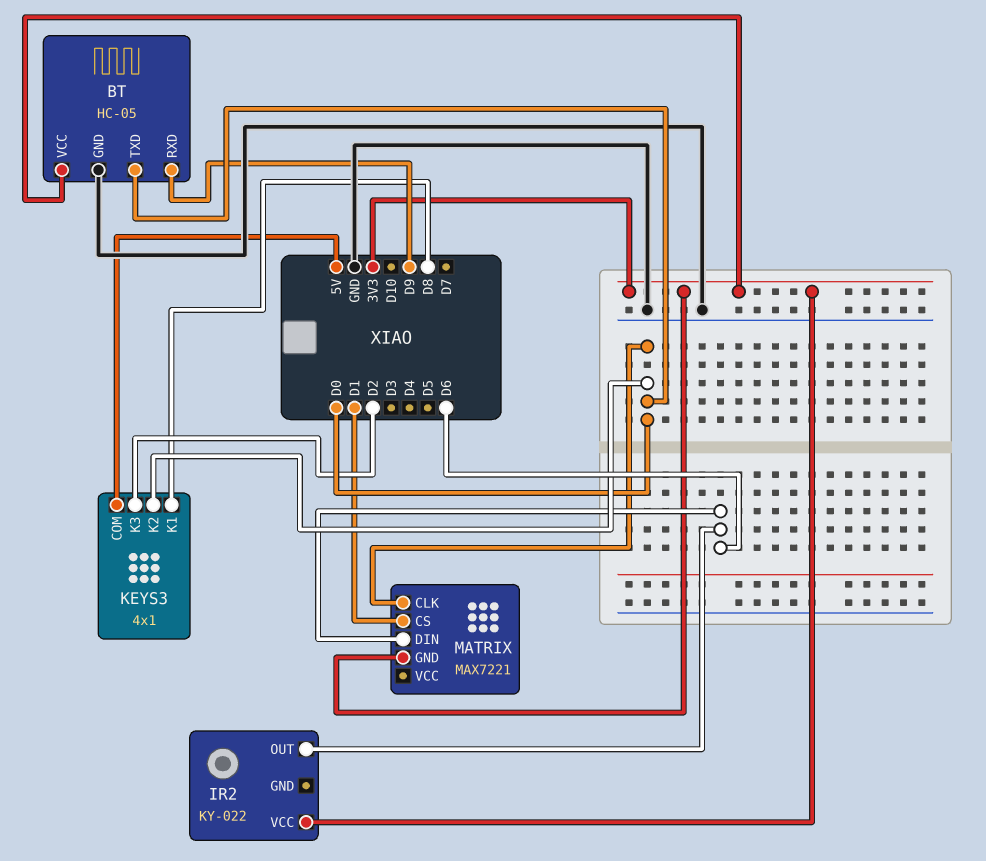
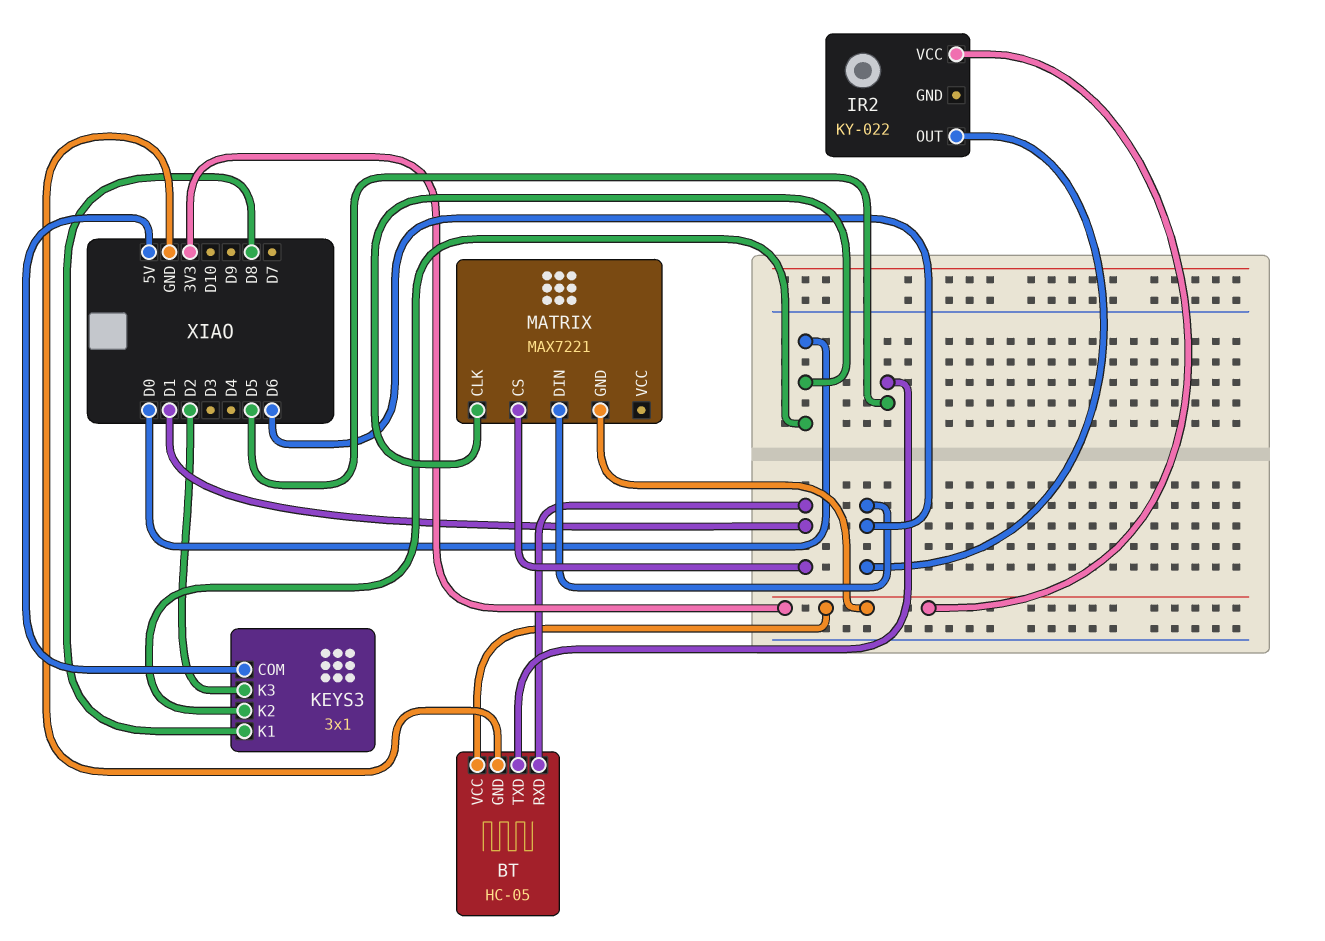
BT pin RXD: D9 -> D1
BT pin TXD: D0 -> D5
KEYS3: 4x1 -> 3x1

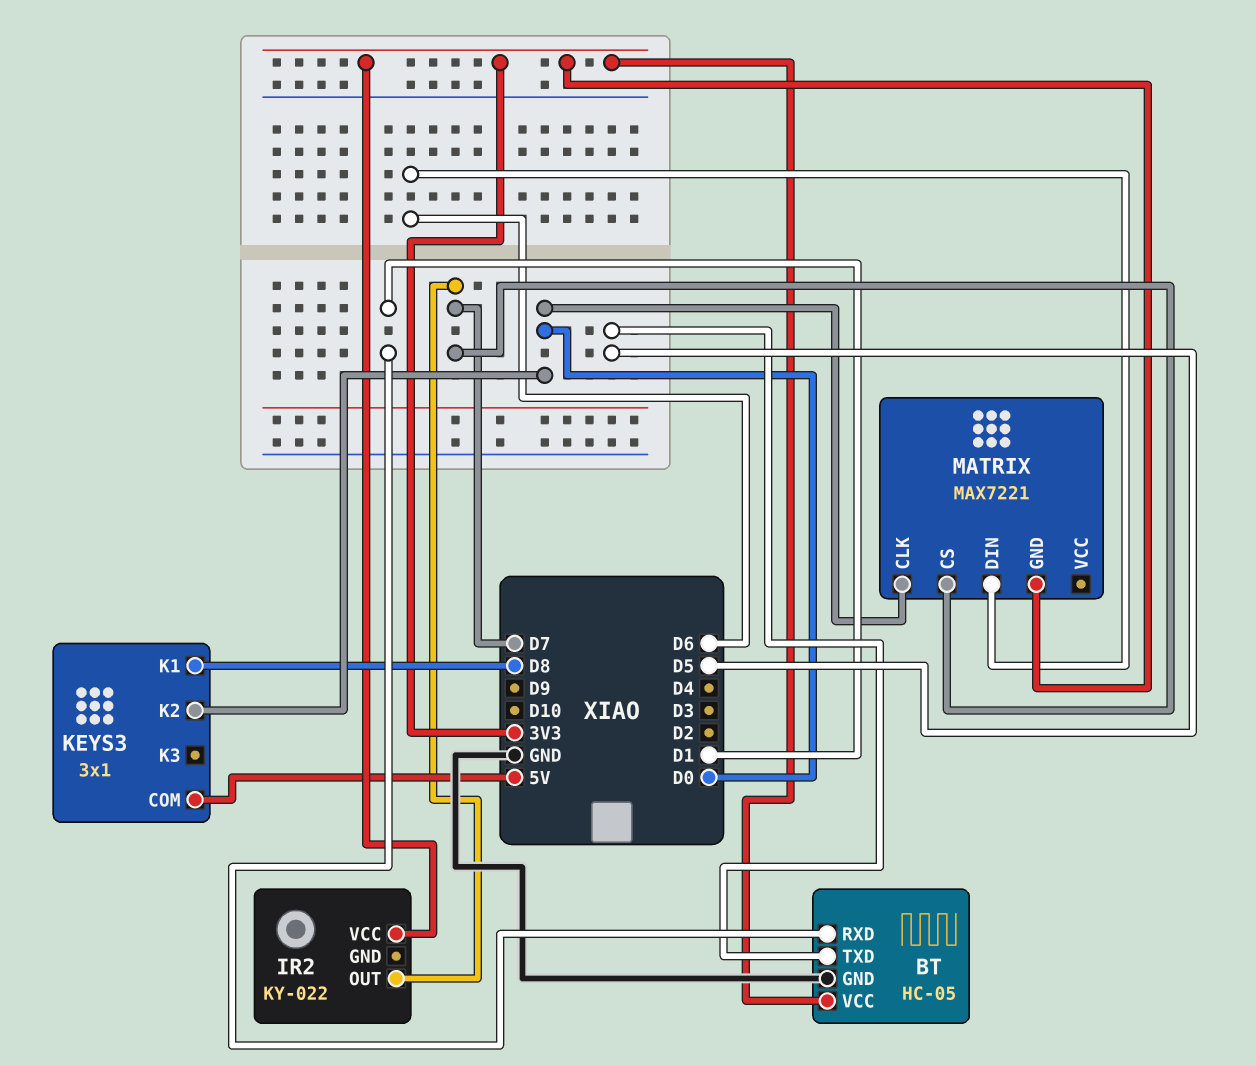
IR2 pin OUT: D6 -> D7
KEYS3 pin K3: D2 -> none
MATRIX pin CS: D1 -> D7

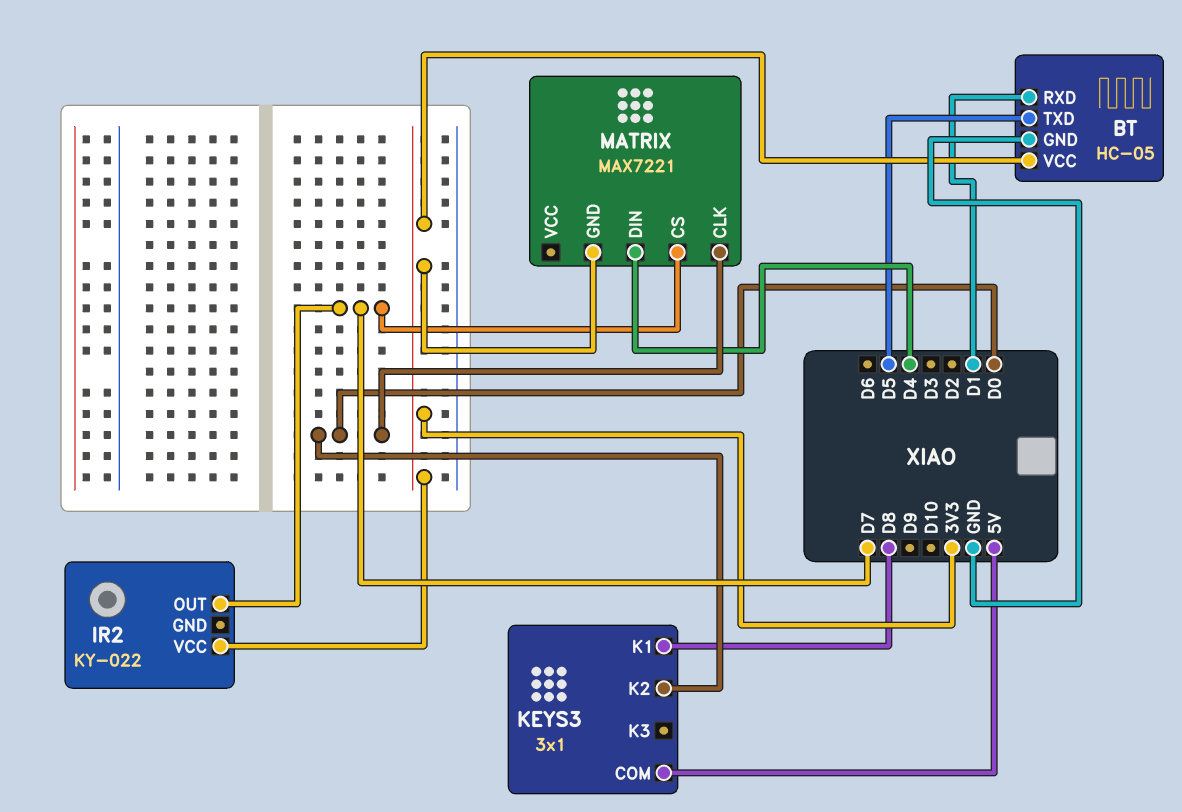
MATRIX pin DIN: D6 -> D4

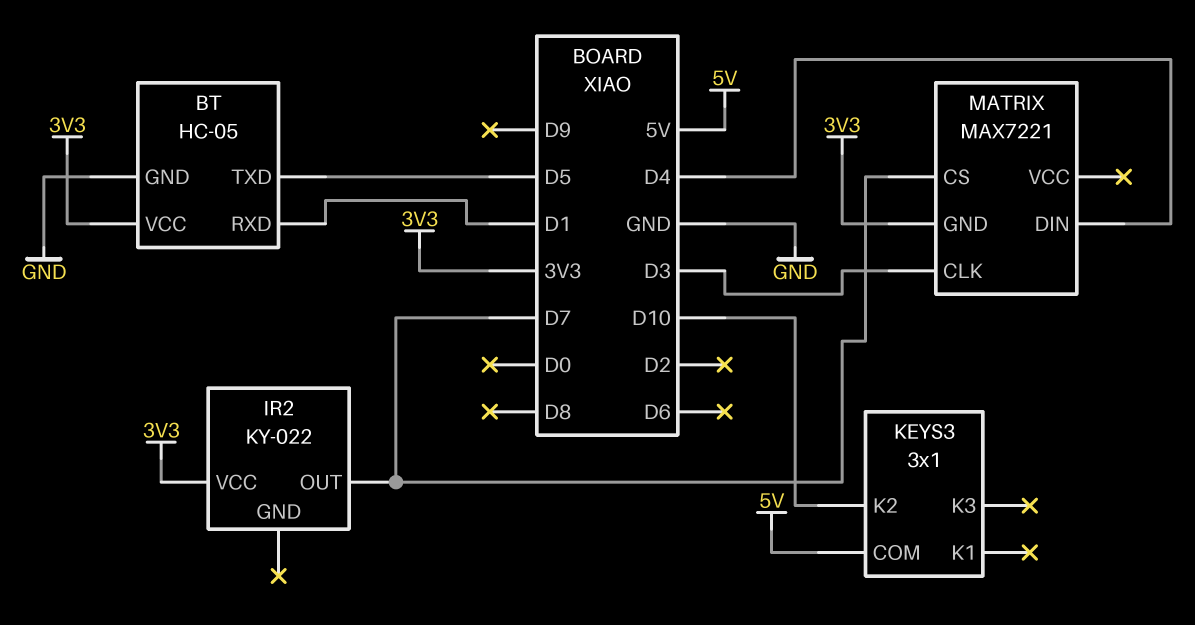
KEYS3 pin K1: D8 -> none
KEYS3 pin K2: D0 -> D10
MATRIX pin CLK: D0 -> D3

